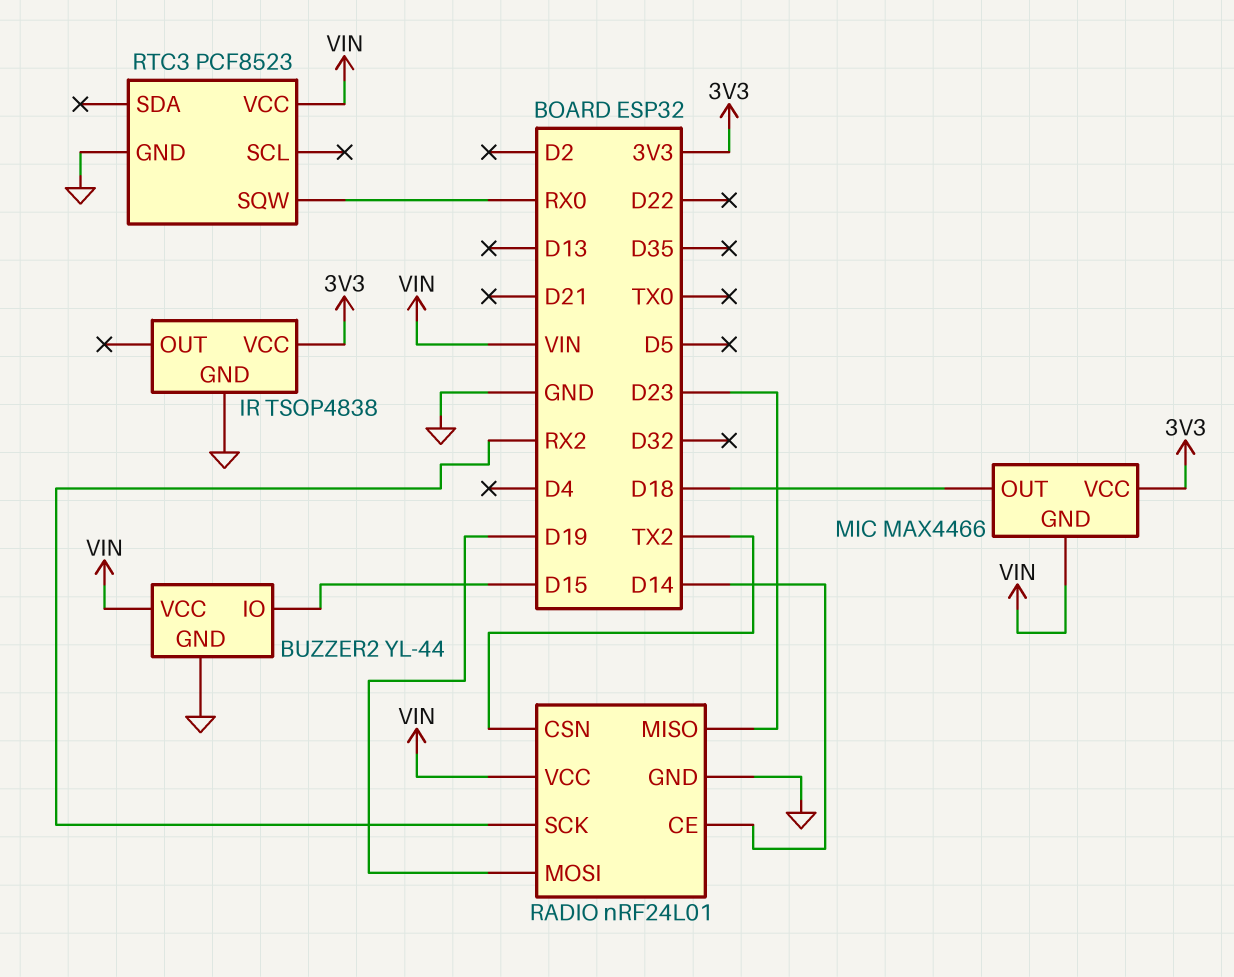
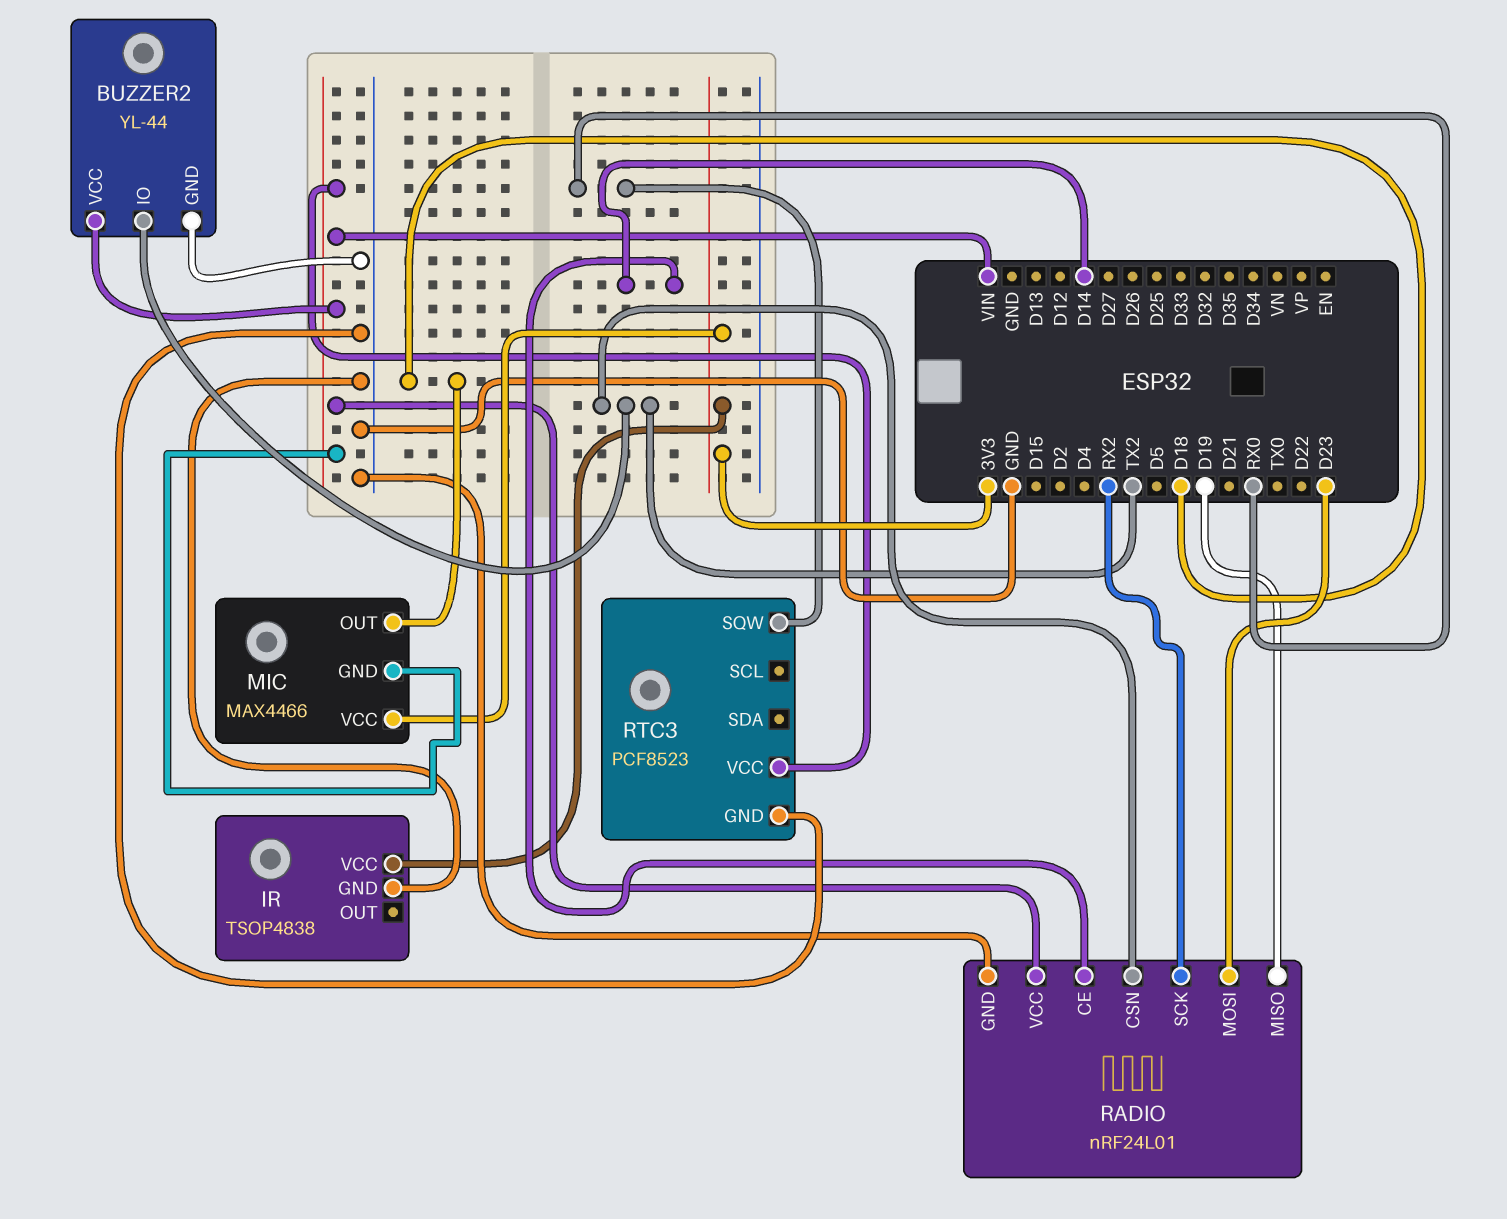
BUZZER2 pin IO: D15 -> TX2
RADIO pin MISO: D23 -> D19
RADIO pin MOSI: D19 -> D23

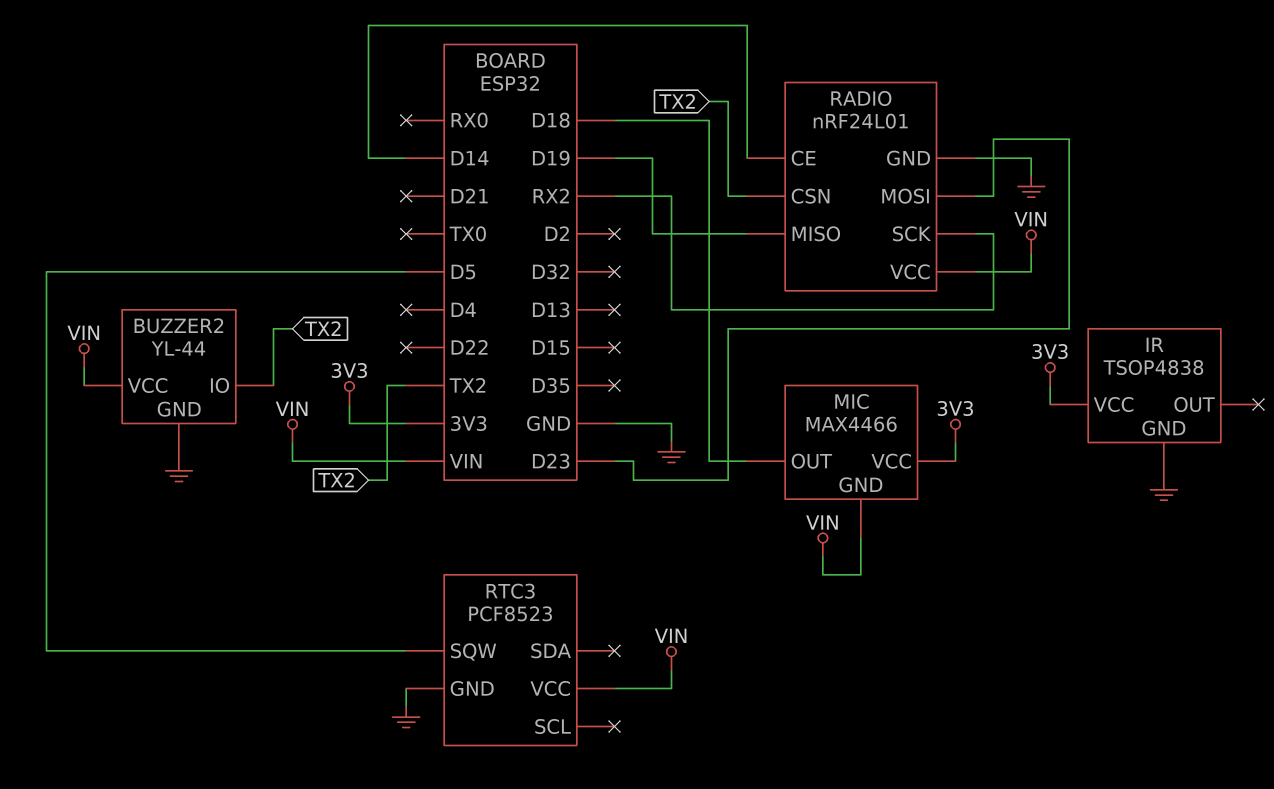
RTC3 pin SQW: RX0 -> D5

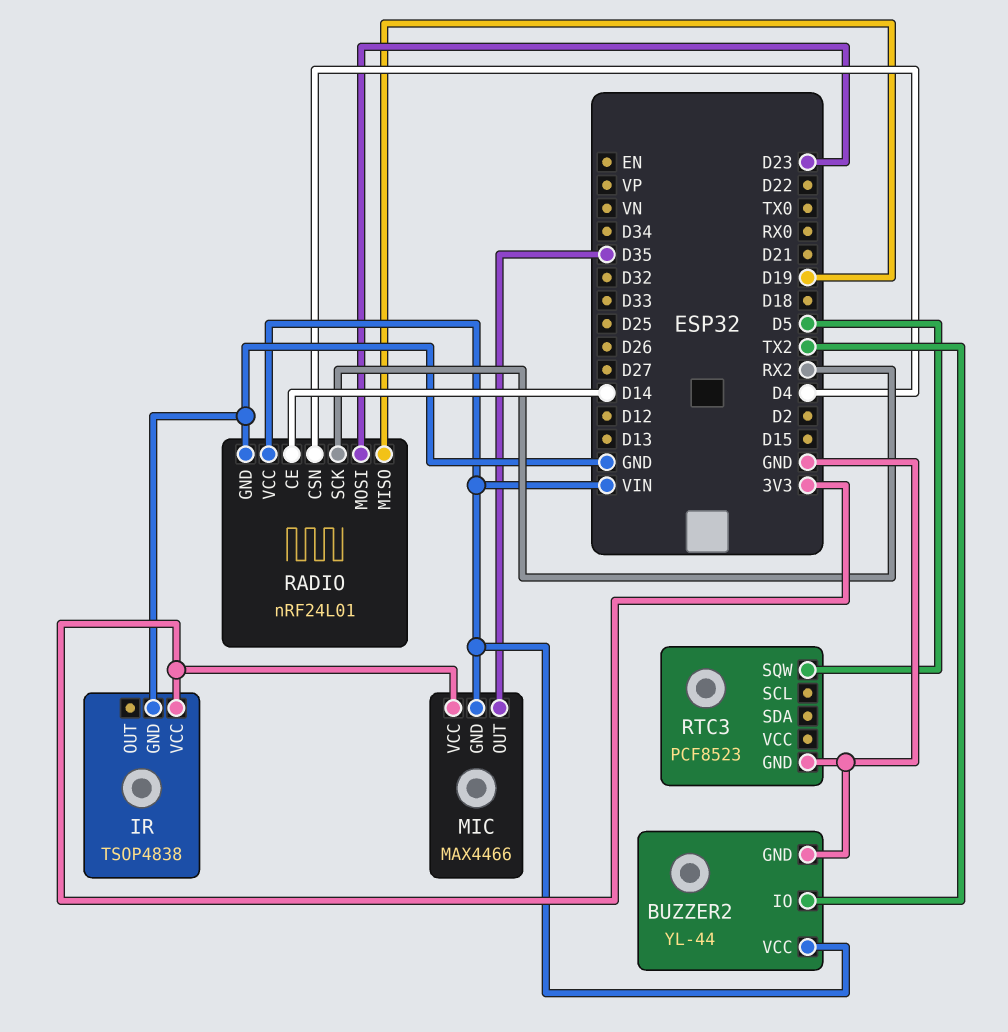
MIC pin OUT: D18 -> D35
RADIO pin CSN: TX2 -> D4
RTC3 pin VCC: VIN -> none

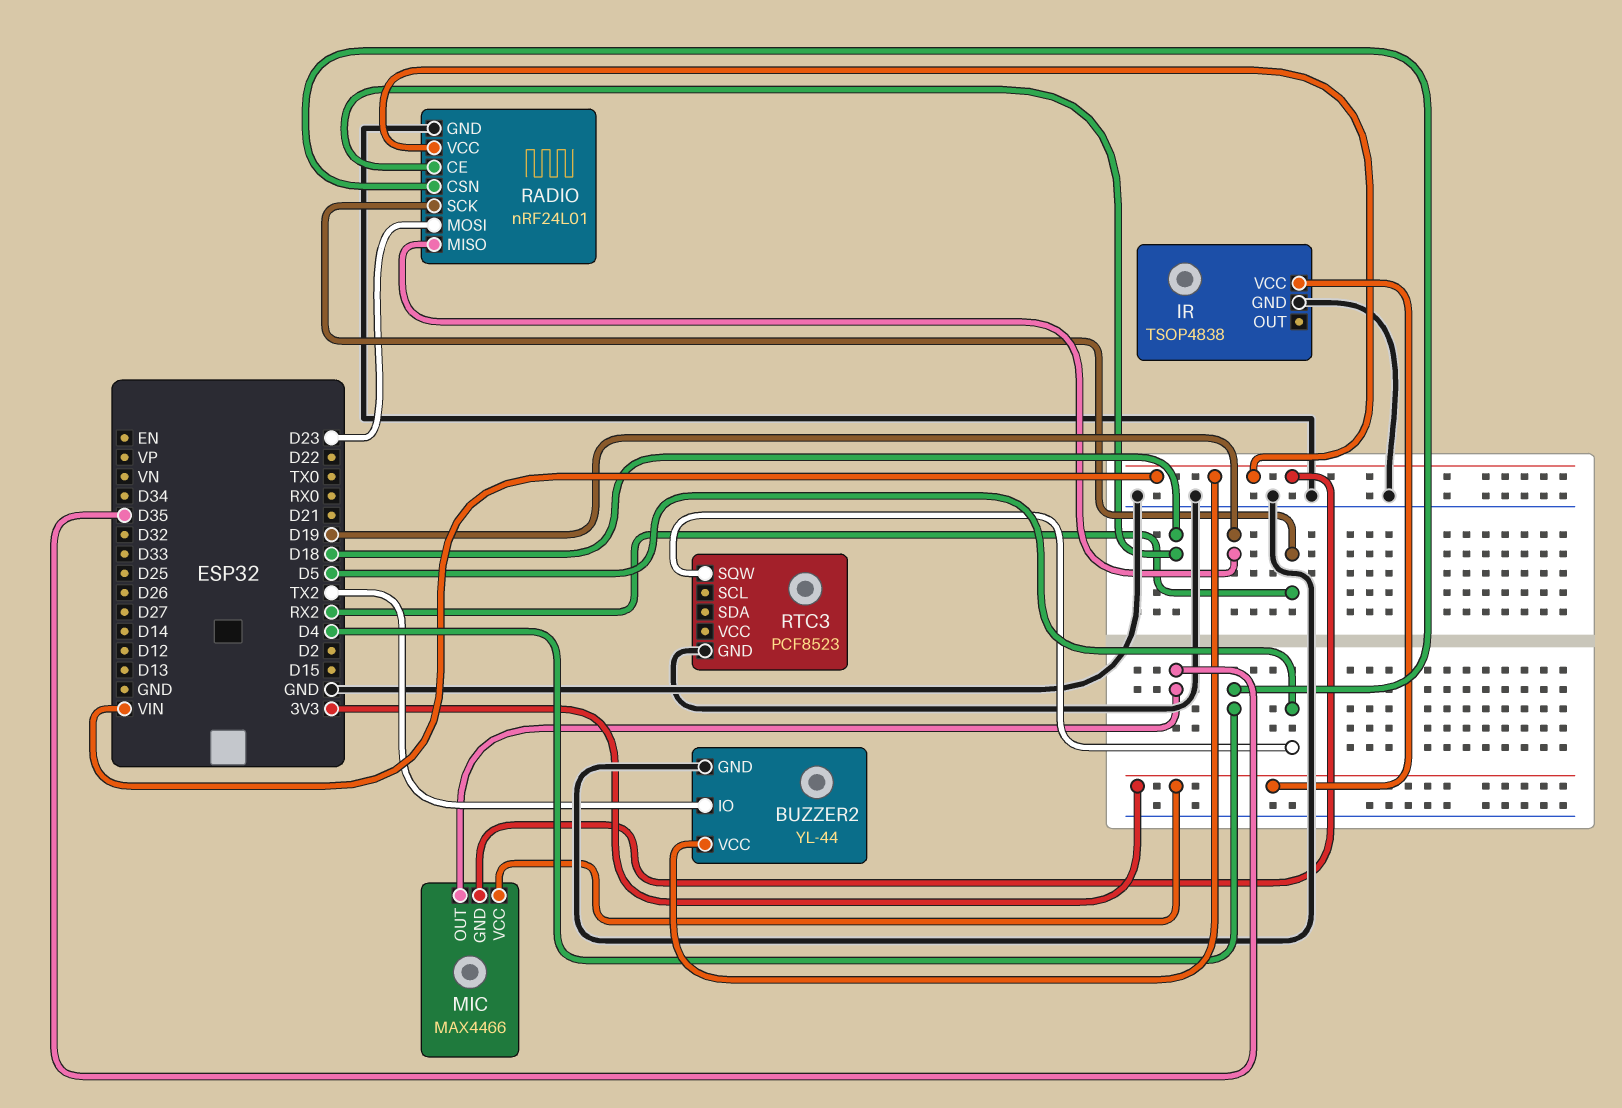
RADIO pin CE: D14 -> D18

